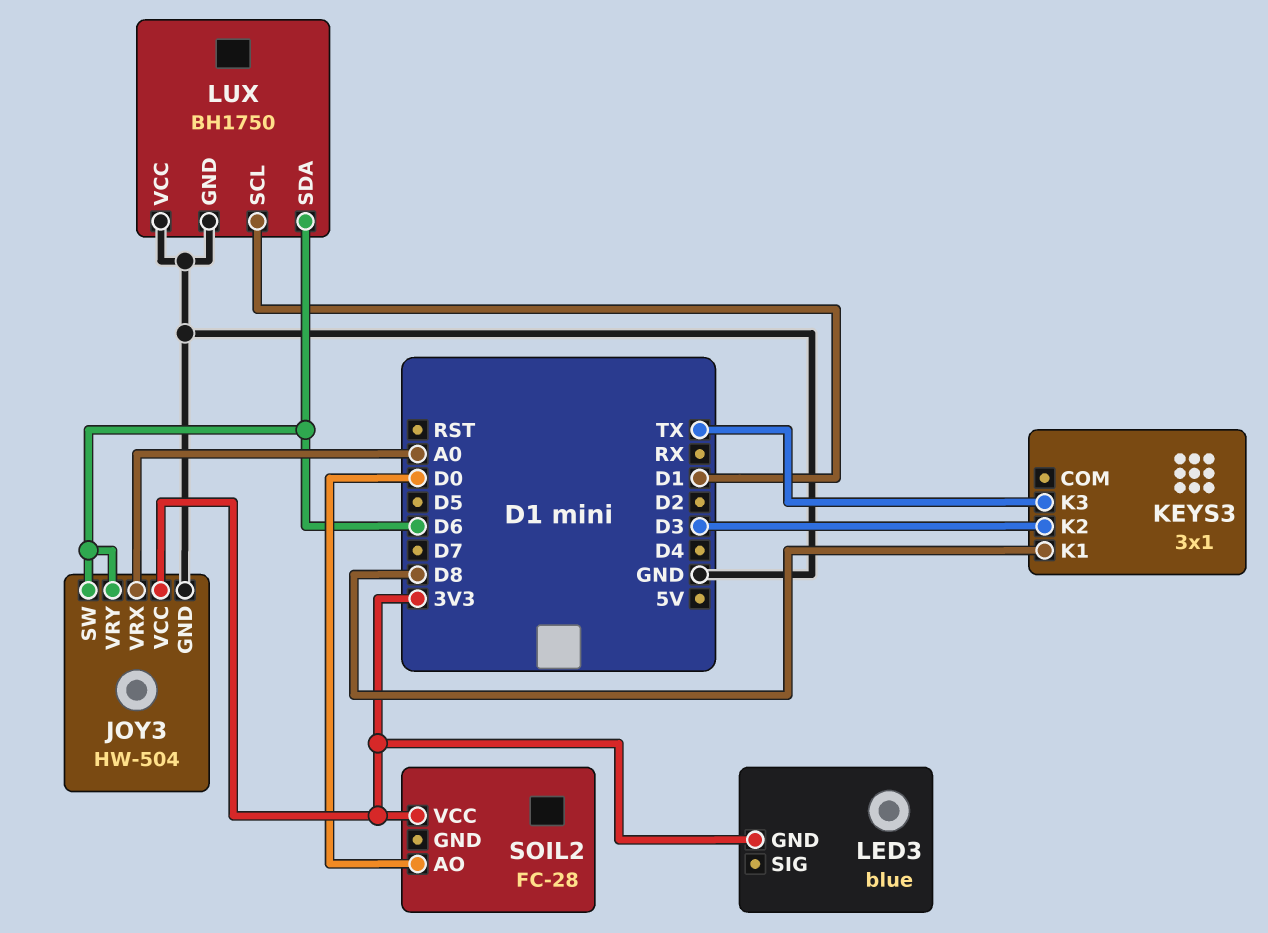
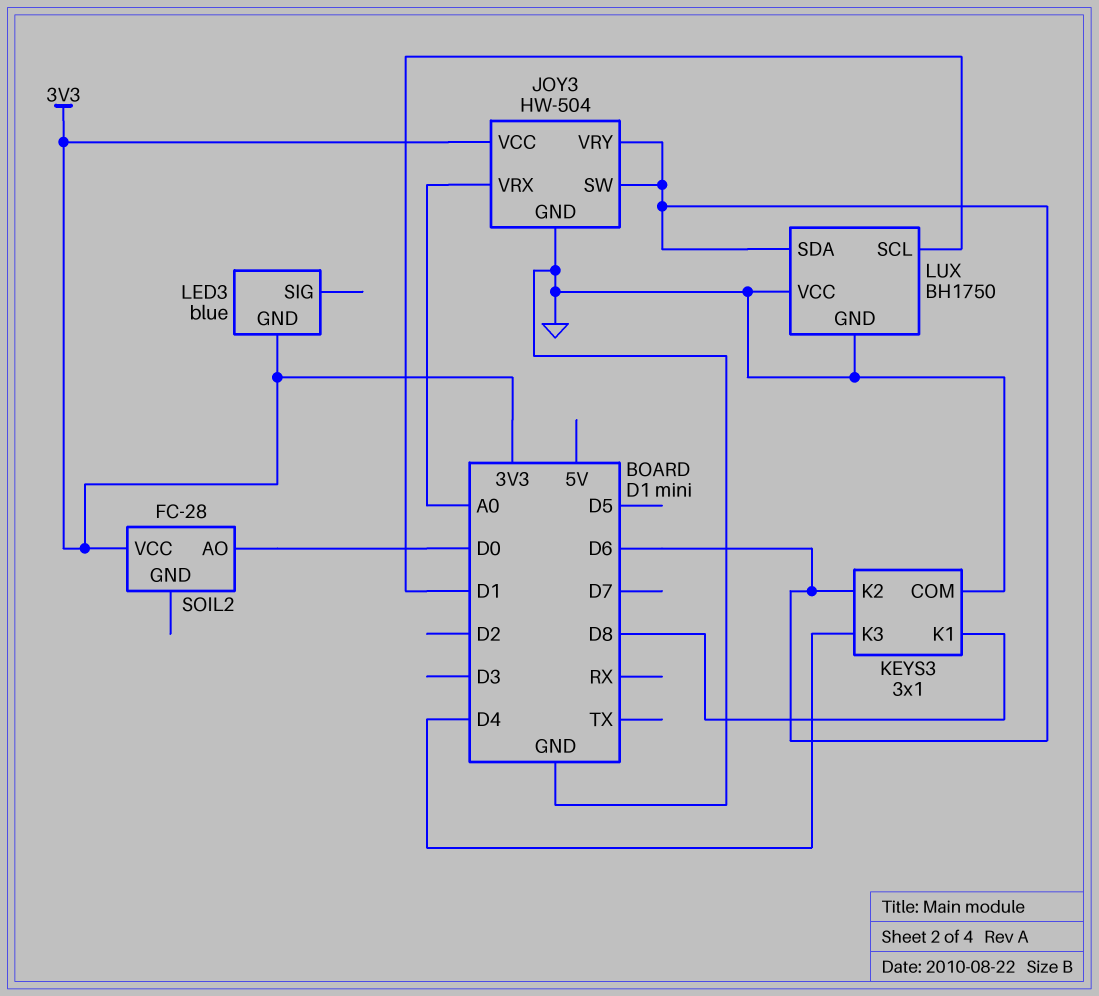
KEYS3 pin COM: none -> GND
KEYS3 pin K2: D3 -> D6
KEYS3 pin K3: TX -> D4

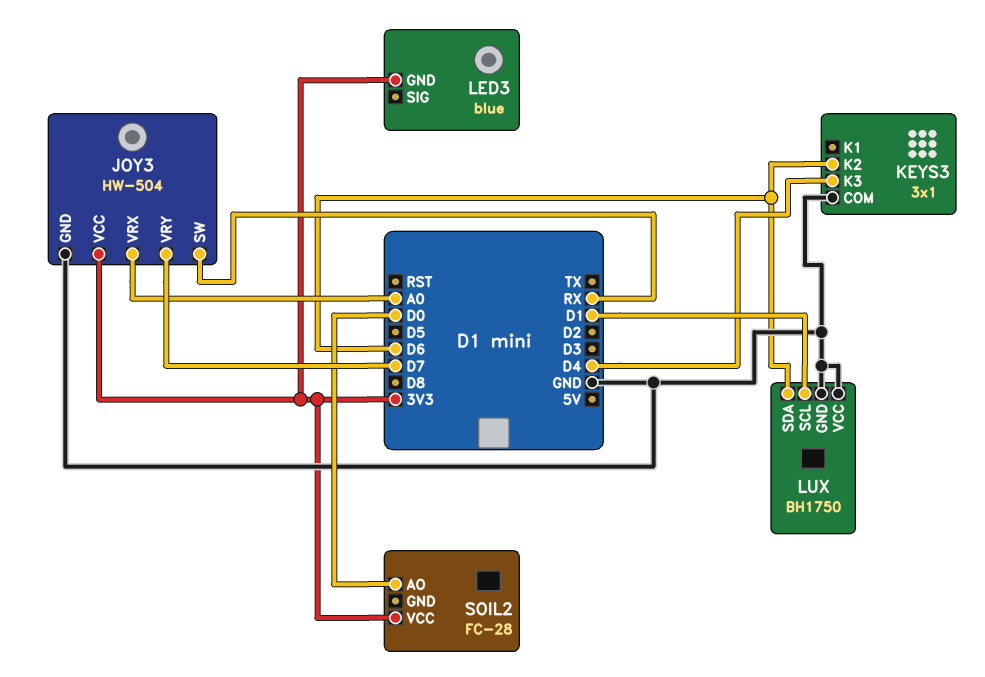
JOY3 pin SW: D6 -> RX
JOY3 pin VRY: D6 -> D7
KEYS3 pin K1: D8 -> none

